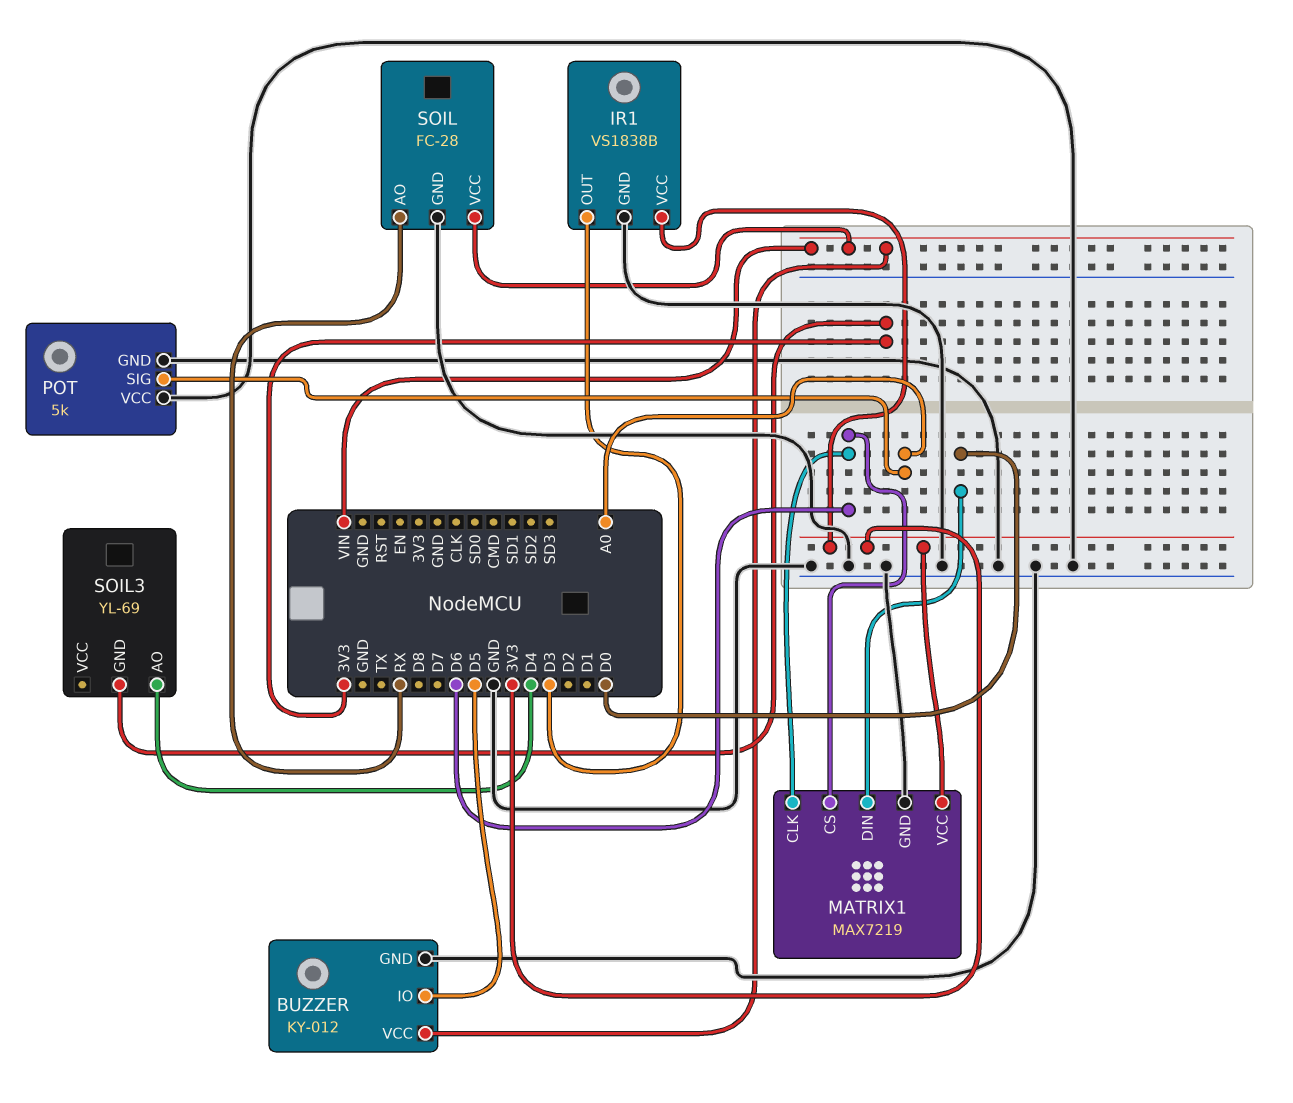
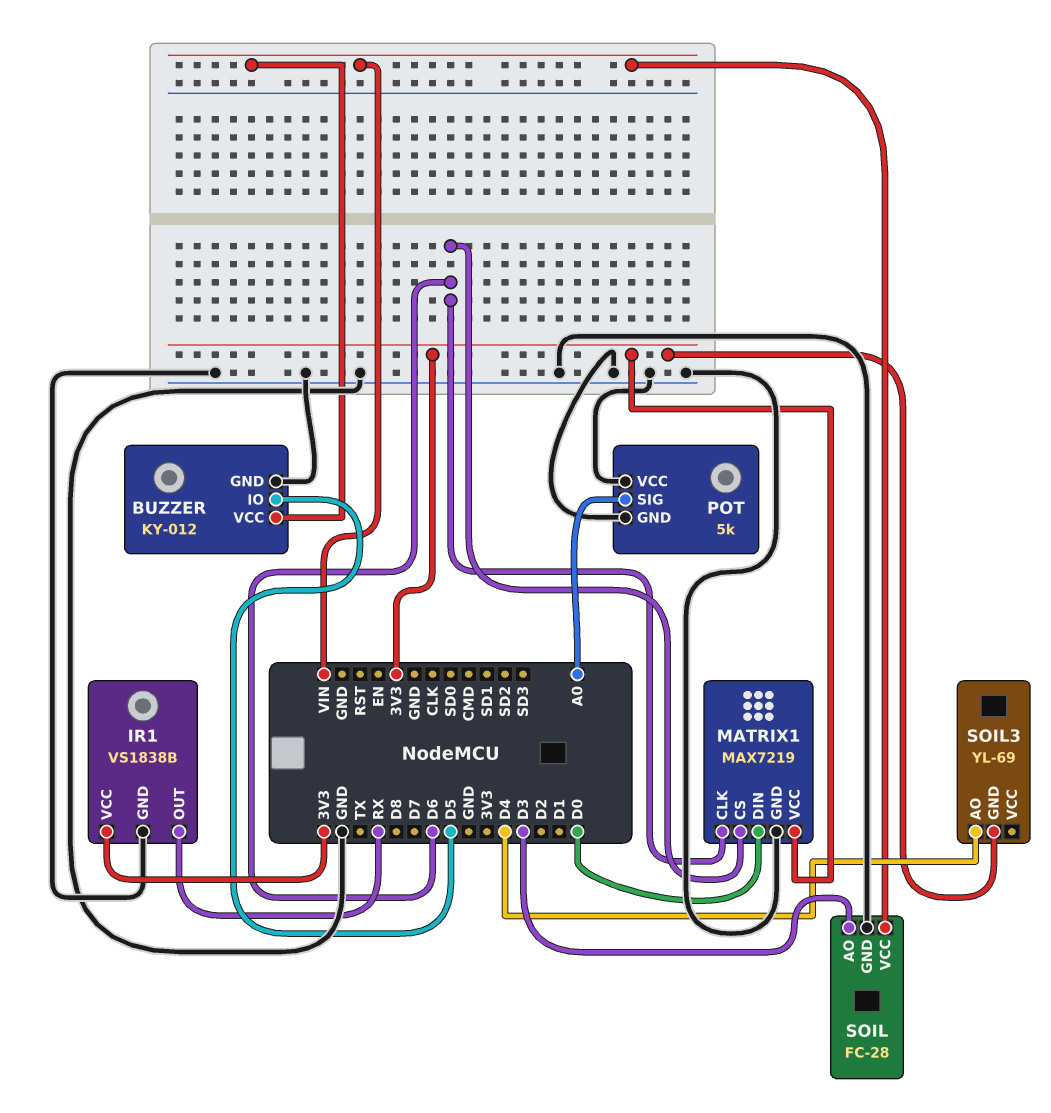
IR1 pin OUT: D3 -> RX
SOIL pin AO: RX -> D3

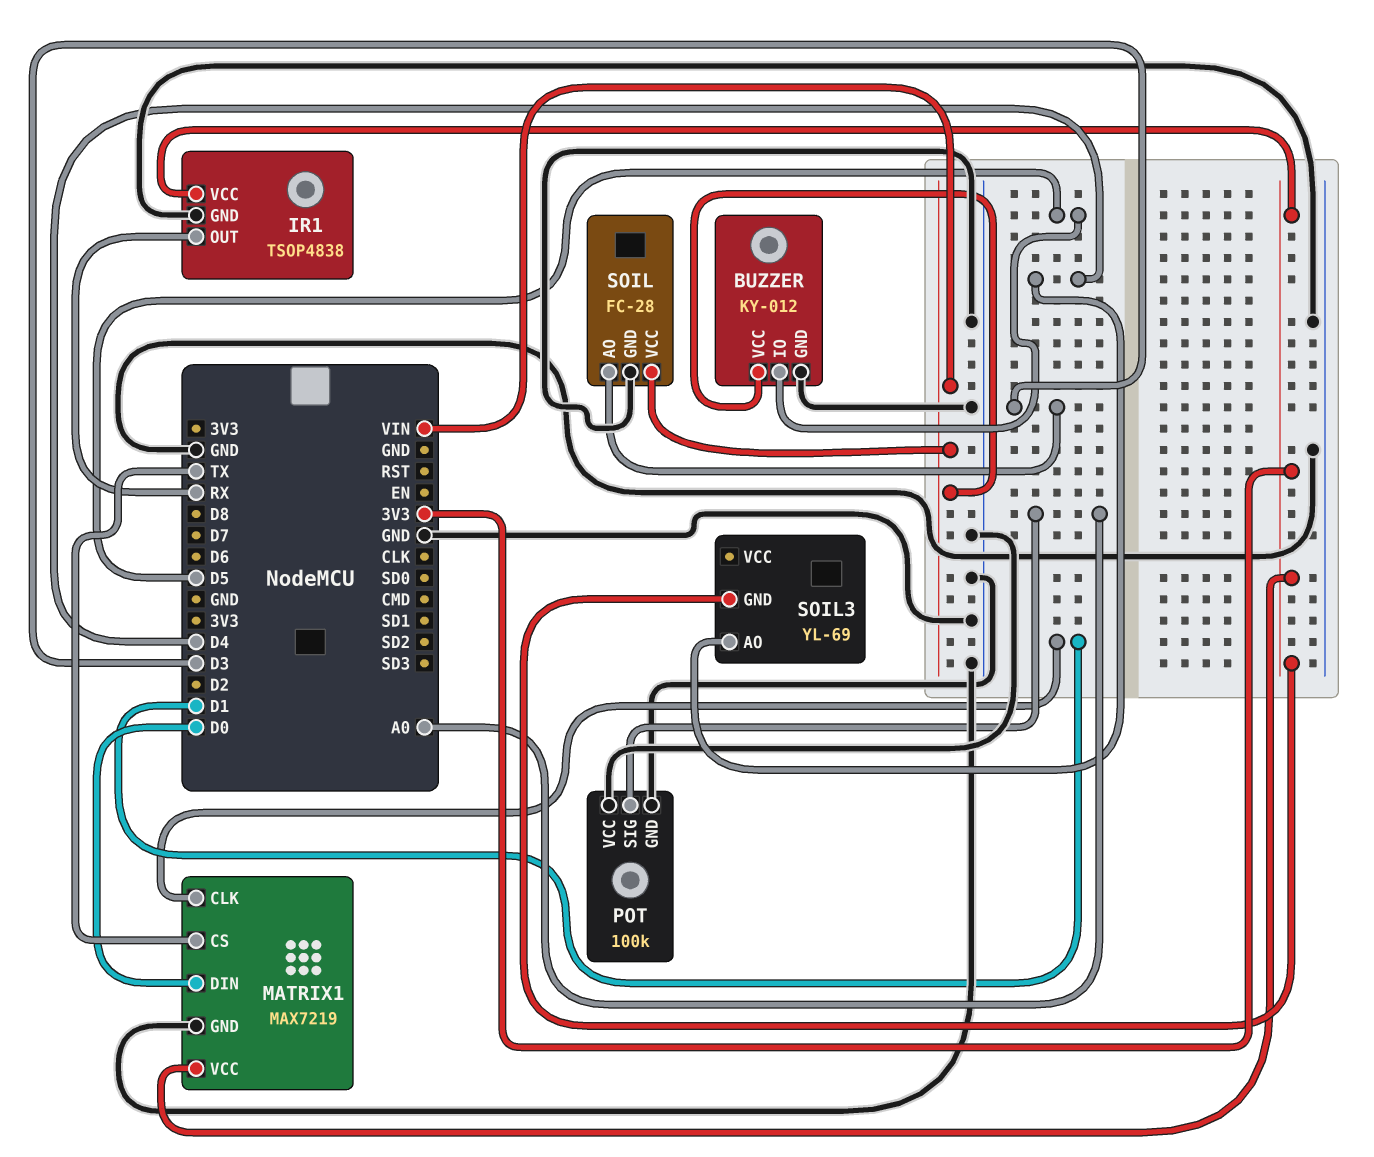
IR1: VS1838B -> TSOP4838
MATRIX1 pin CLK: D6 -> D1
MATRIX1 pin CS: D6 -> TX
POT: 5k -> 100k

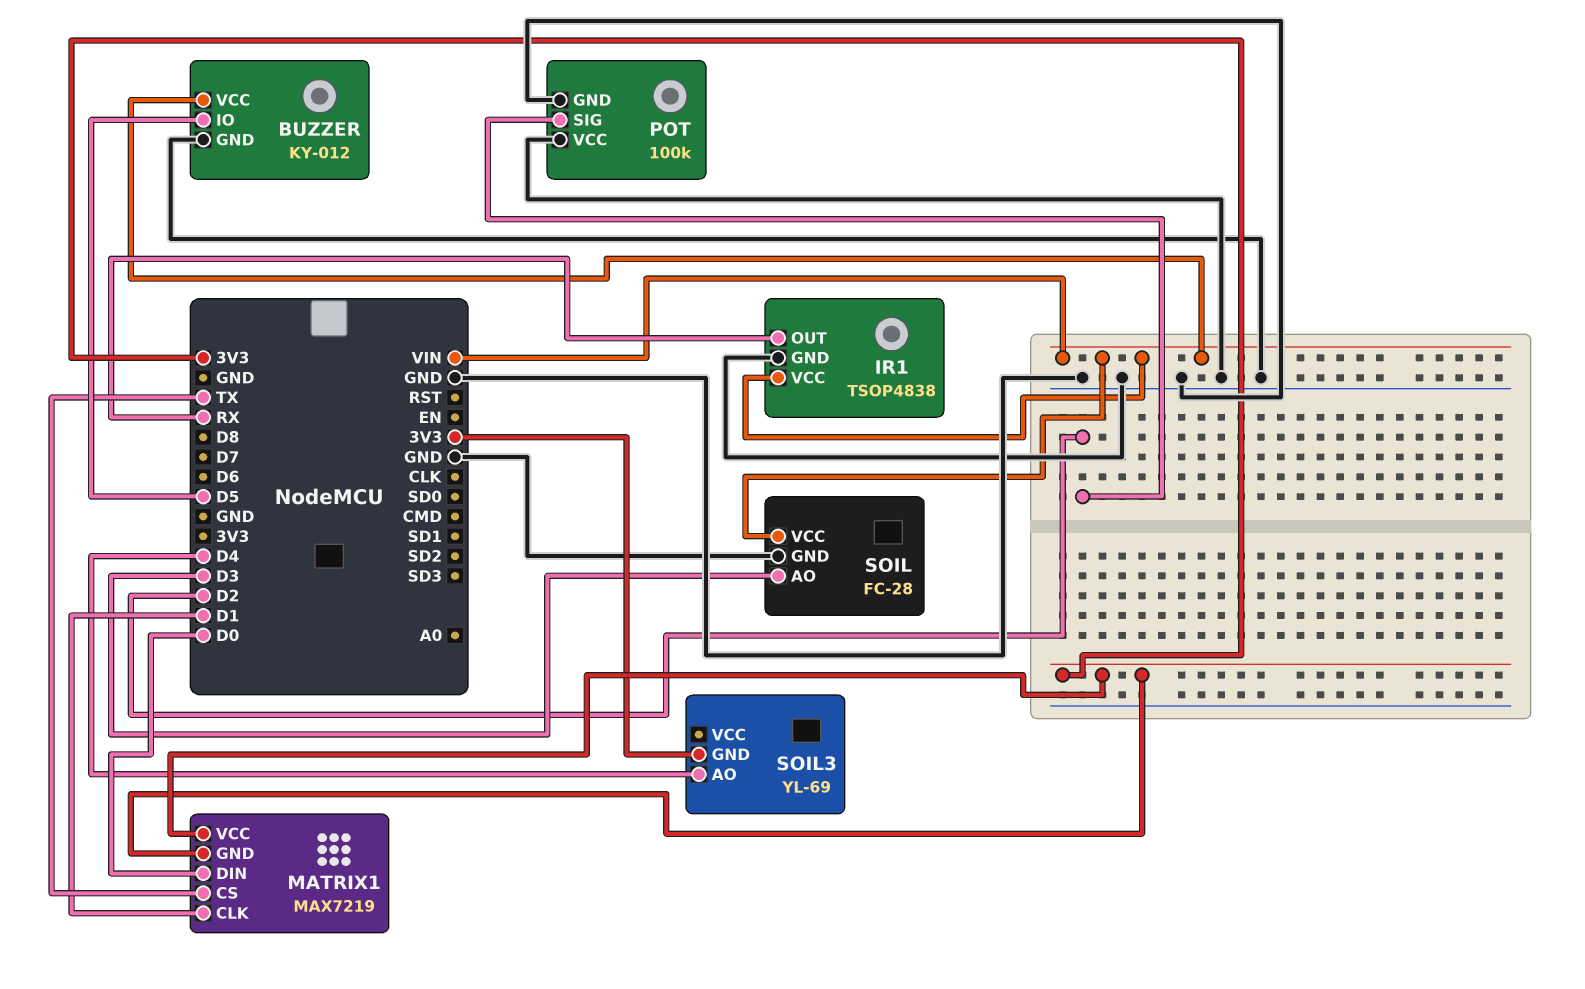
IR1 pin VCC: 3V3 -> VIN
MATRIX1 pin GND: GND -> 3V3
POT pin SIG: A0 -> D2

